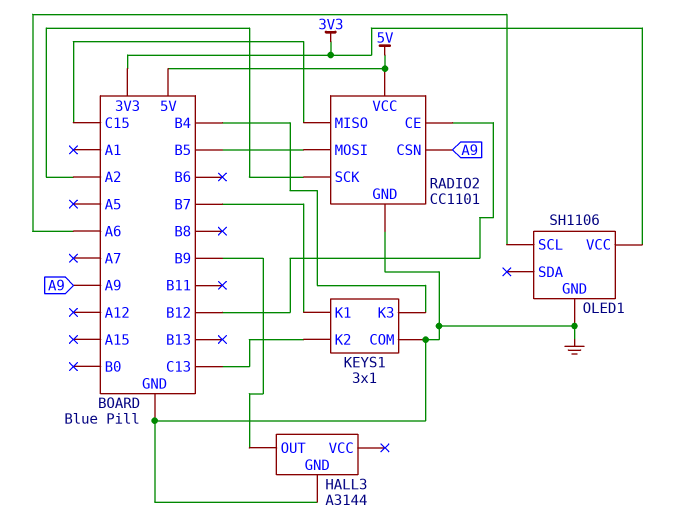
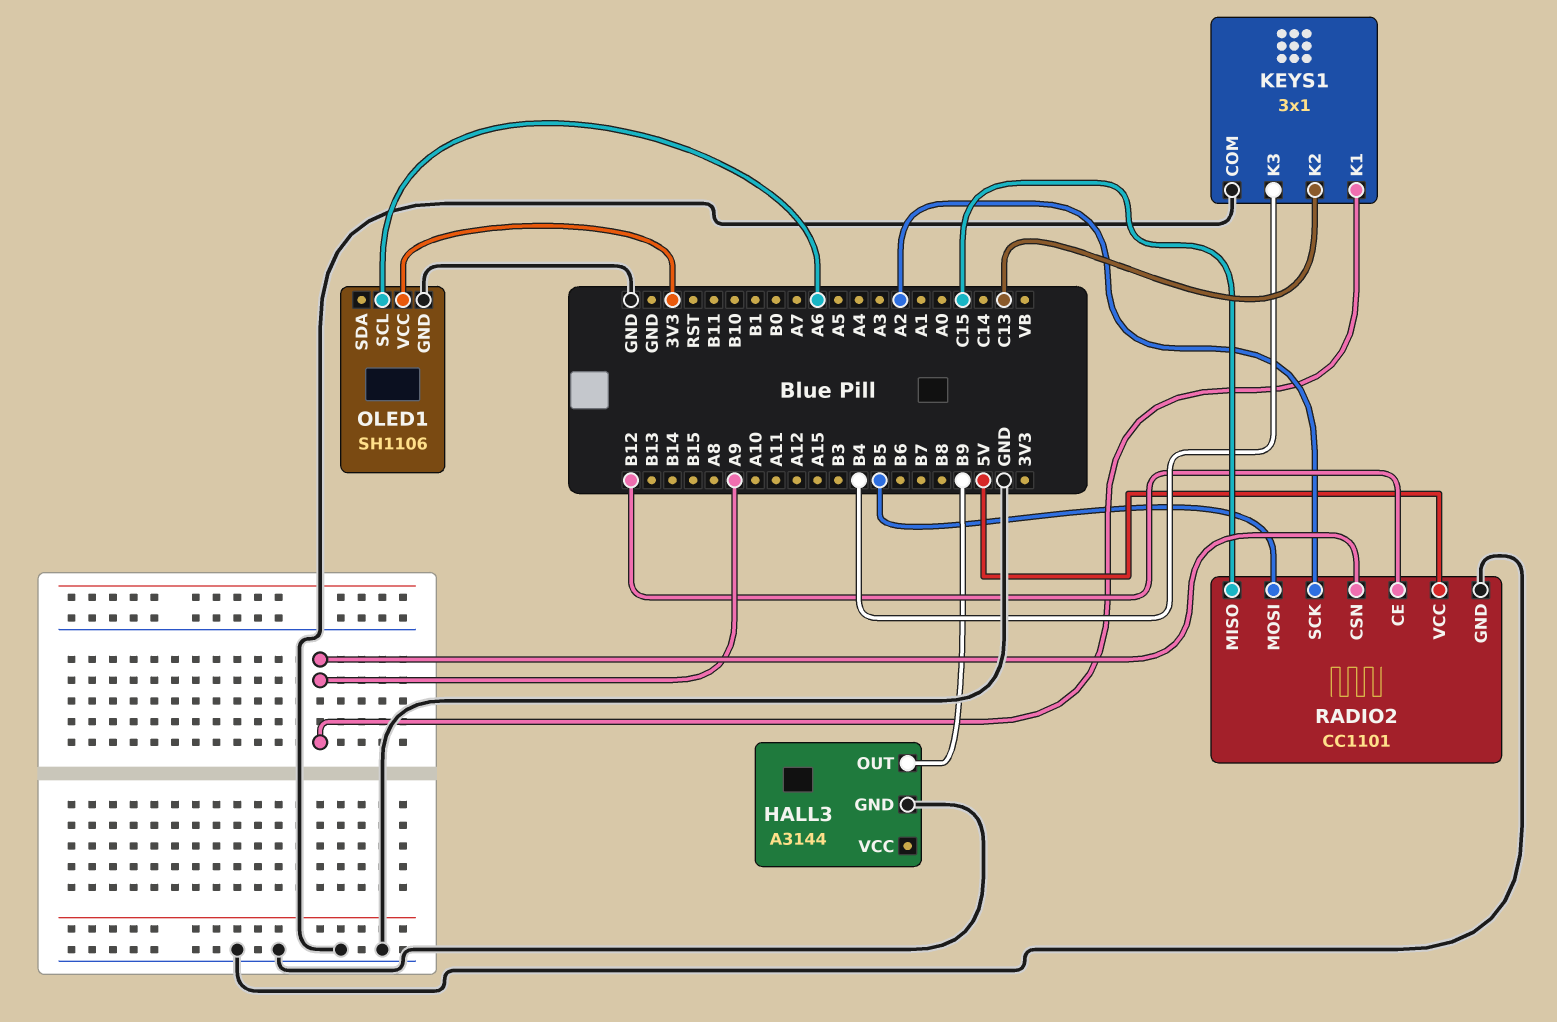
KEYS1 pin K1: B7 -> A9

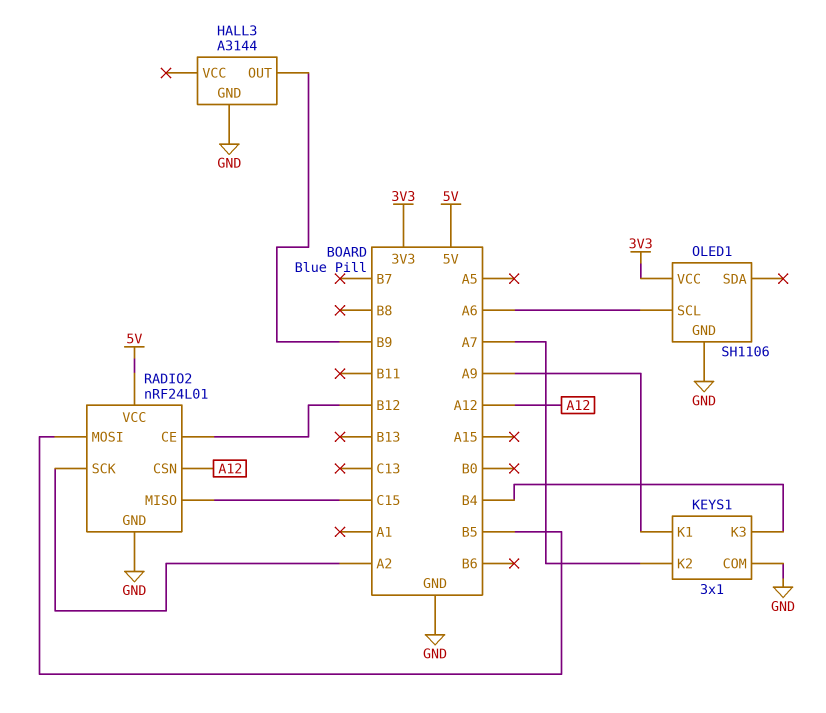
KEYS1 pin K2: C13 -> A7
RADIO2: CC1101 -> nRF24L01
RADIO2 pin CSN: A9 -> A12

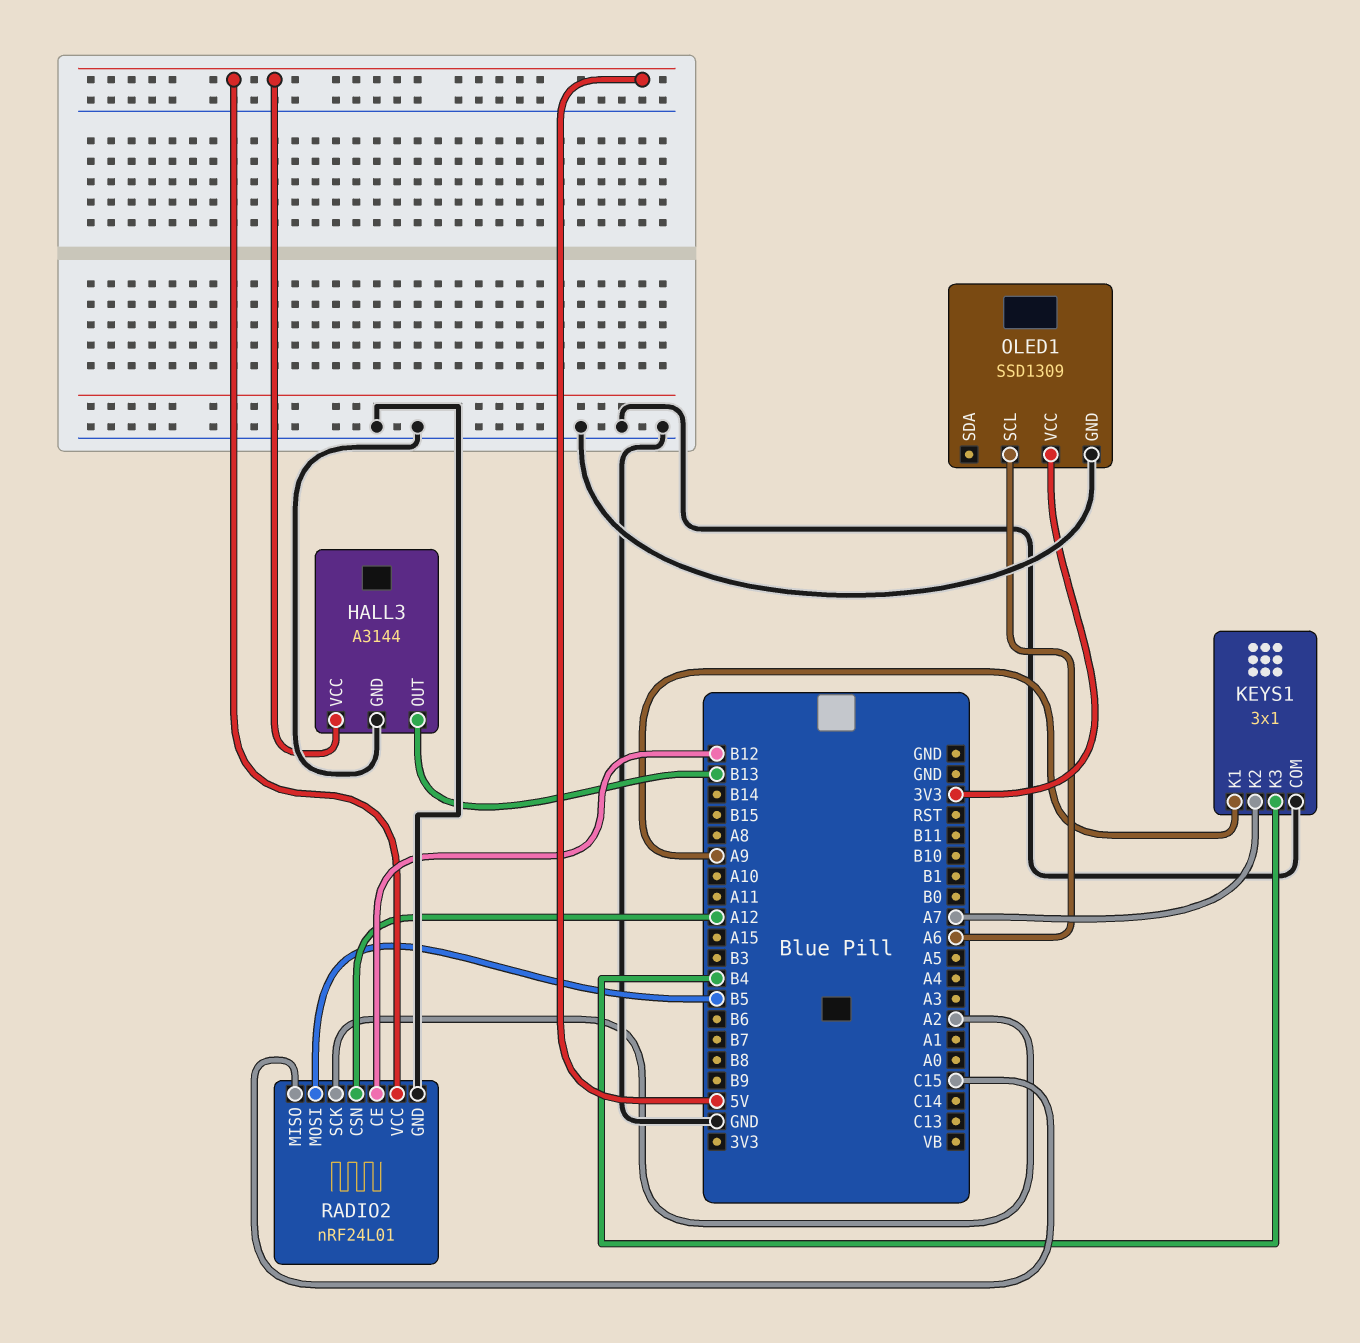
HALL3 pin OUT: B9 -> B13
HALL3 pin VCC: none -> 5V
OLED1: SH1106 -> SSD1309

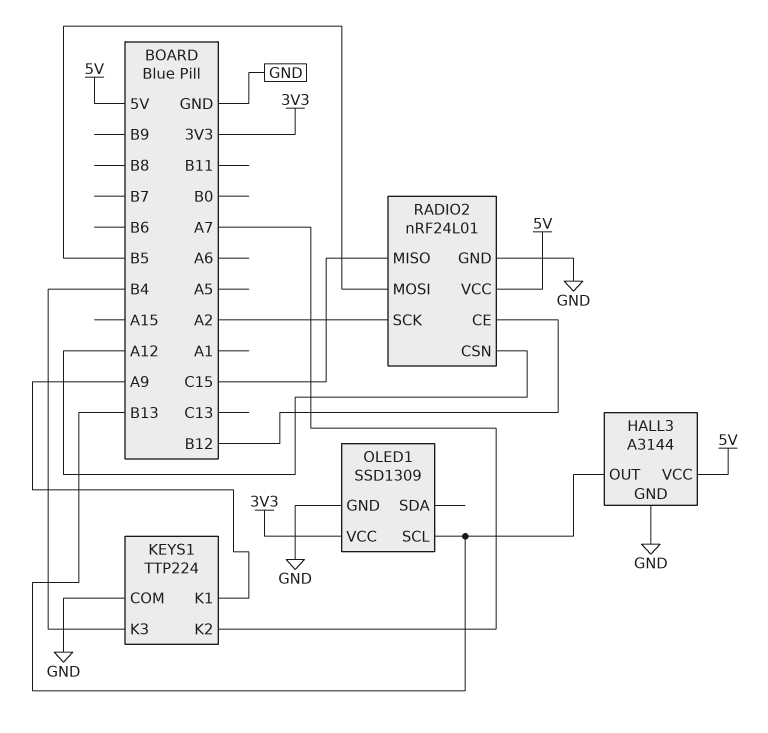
KEYS1: 3x1 -> TTP224
OLED1 pin SCL: A6 -> B13

